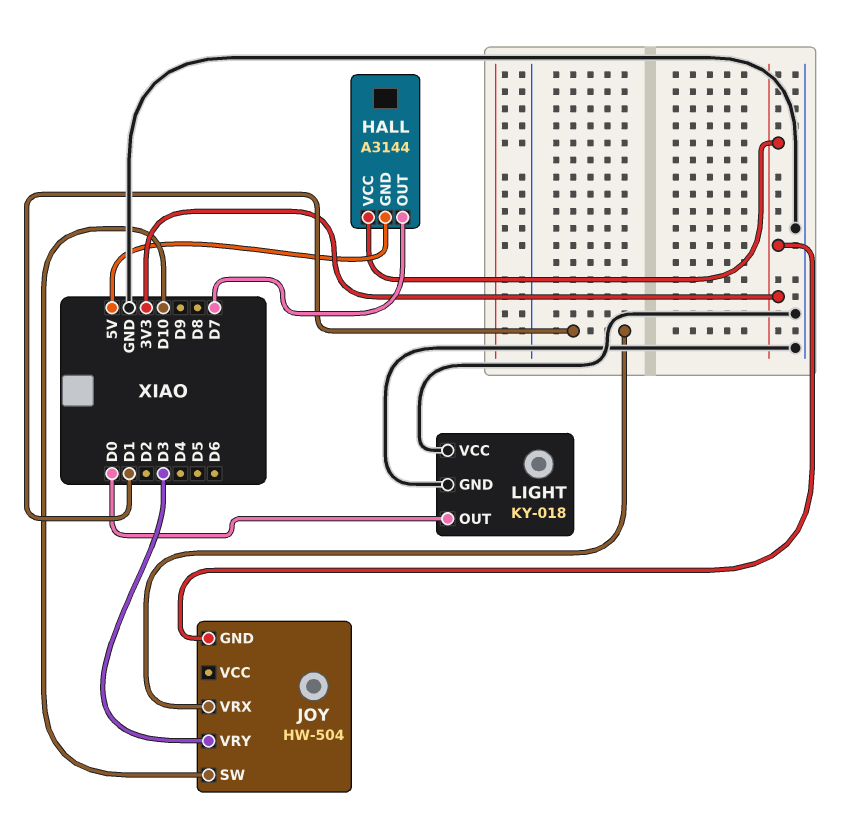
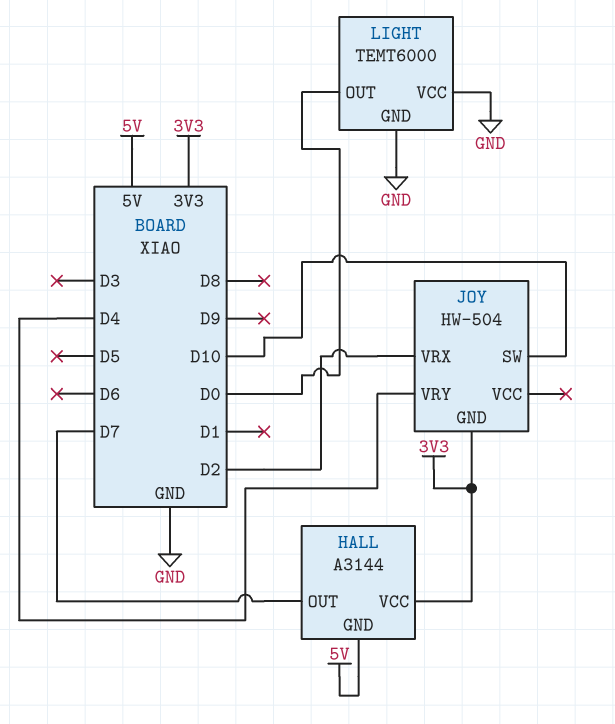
JOY pin VRX: D1 -> D2
JOY pin VRY: D3 -> D4
LIGHT: KY-018 -> TEMT6000

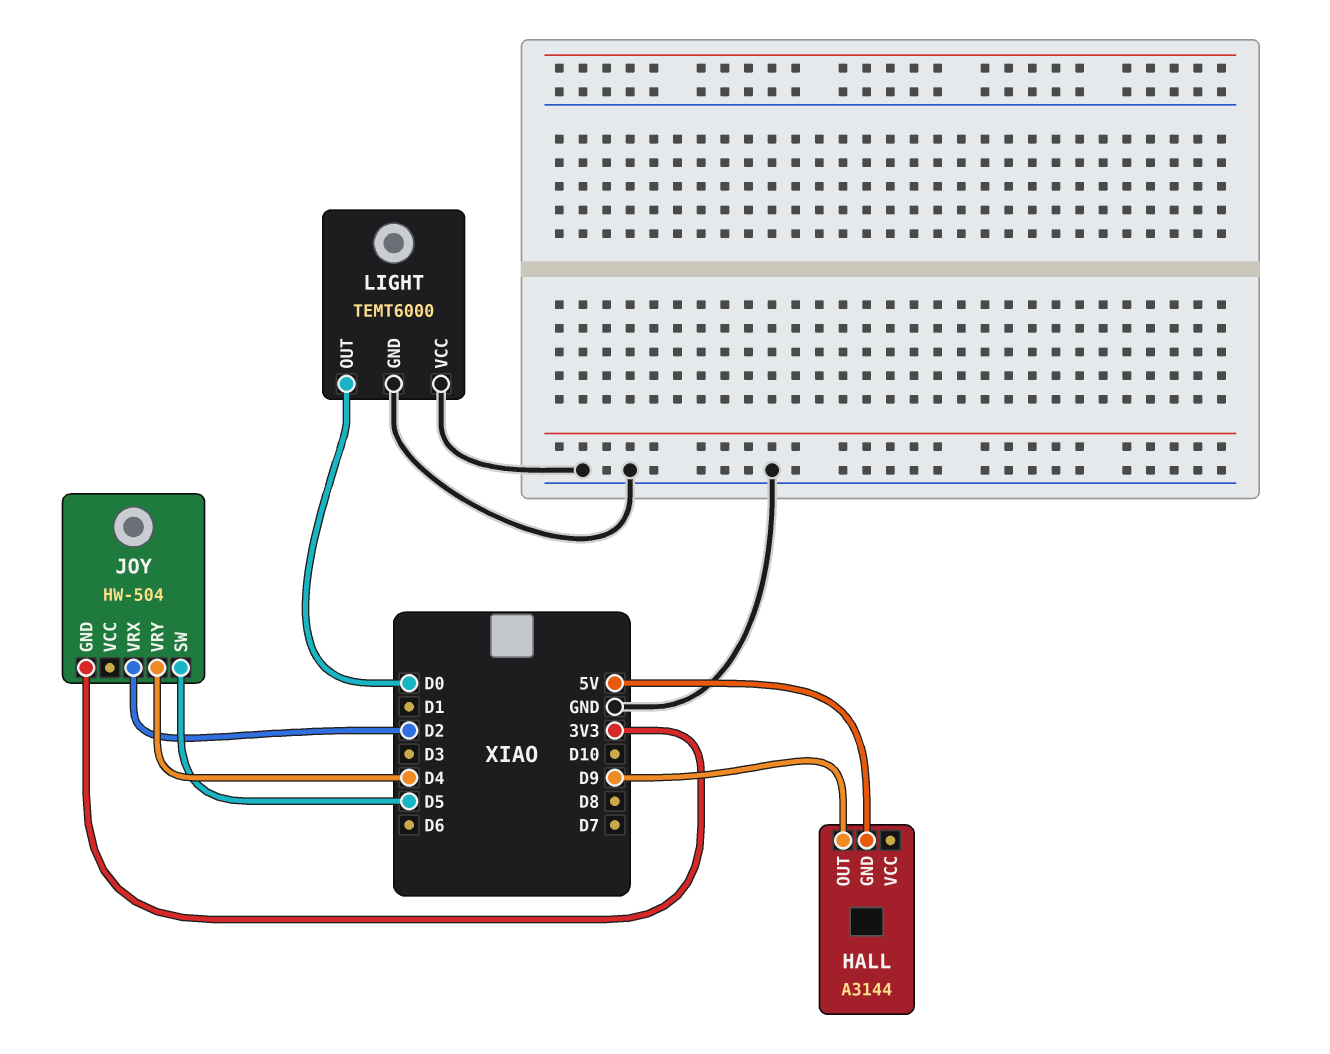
HALL pin OUT: D7 -> D9
HALL pin VCC: 3V3 -> none
JOY pin SW: D10 -> D5

